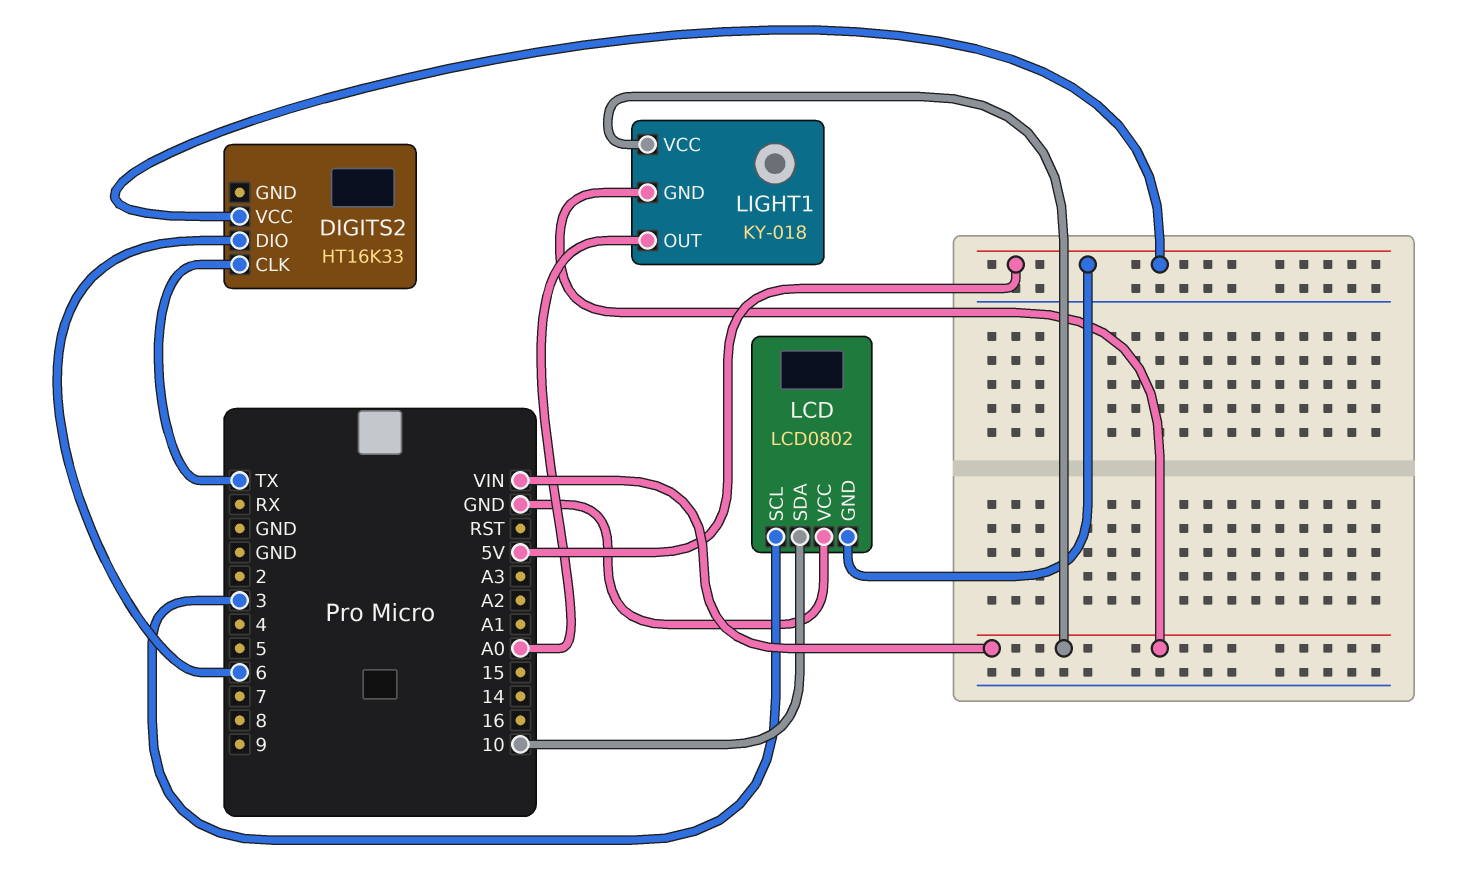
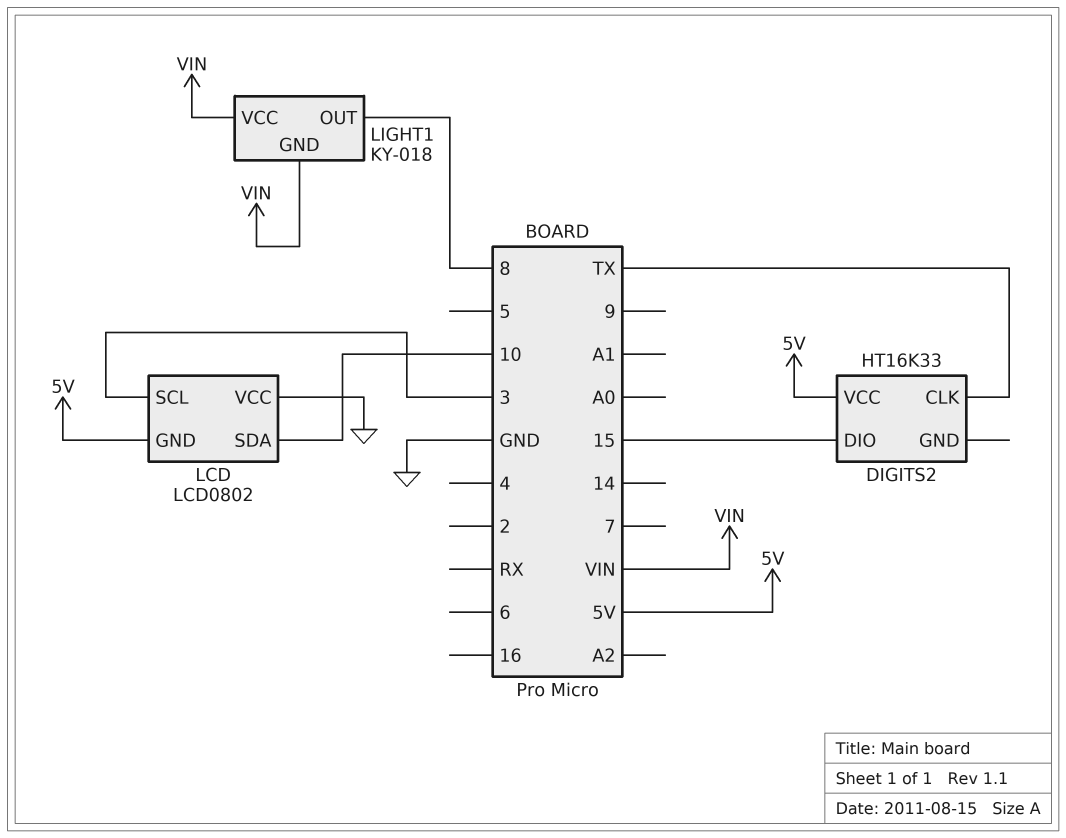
DIGITS2 pin DIO: 6 -> 15
LIGHT1 pin OUT: A0 -> 8

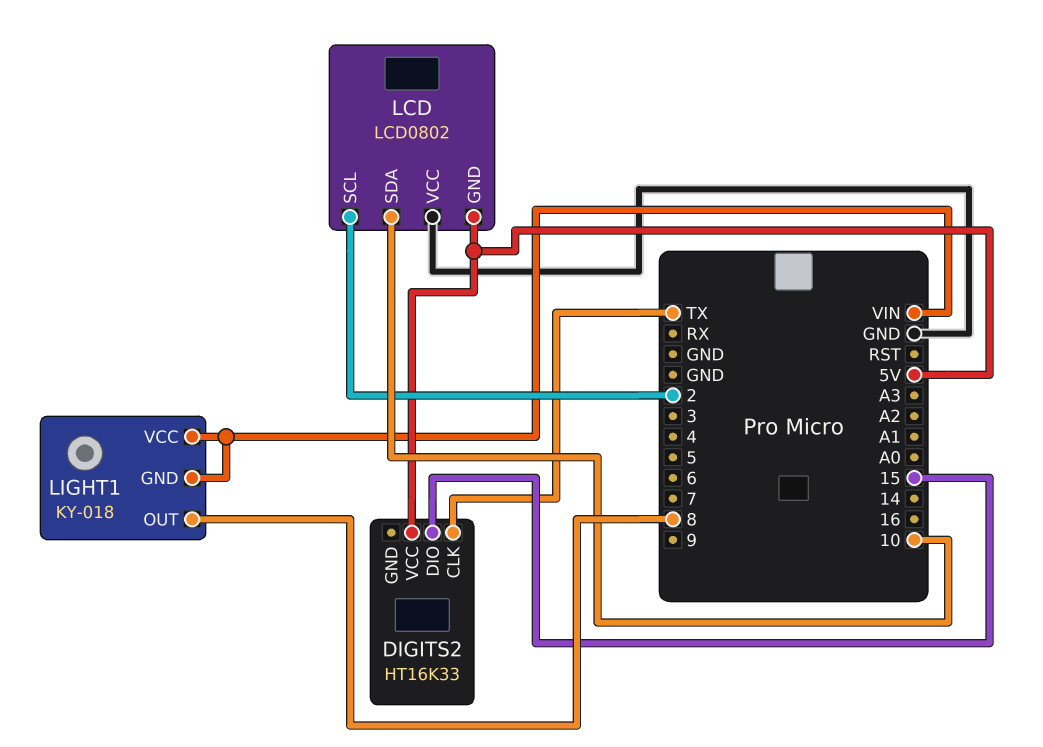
LCD pin SCL: 3 -> 2

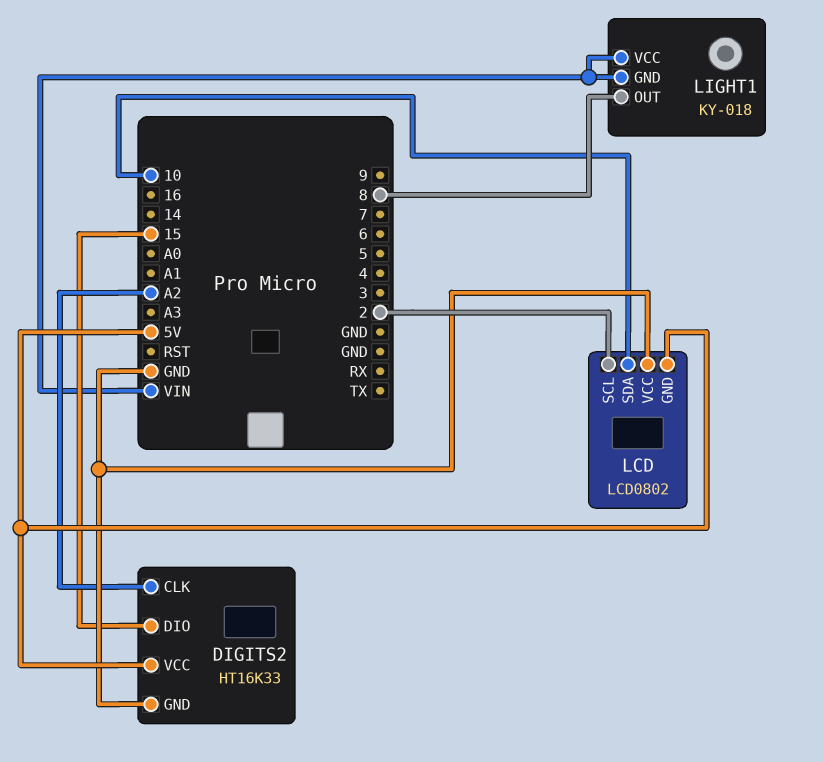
DIGITS2 pin CLK: TX -> A2
DIGITS2 pin GND: none -> GND

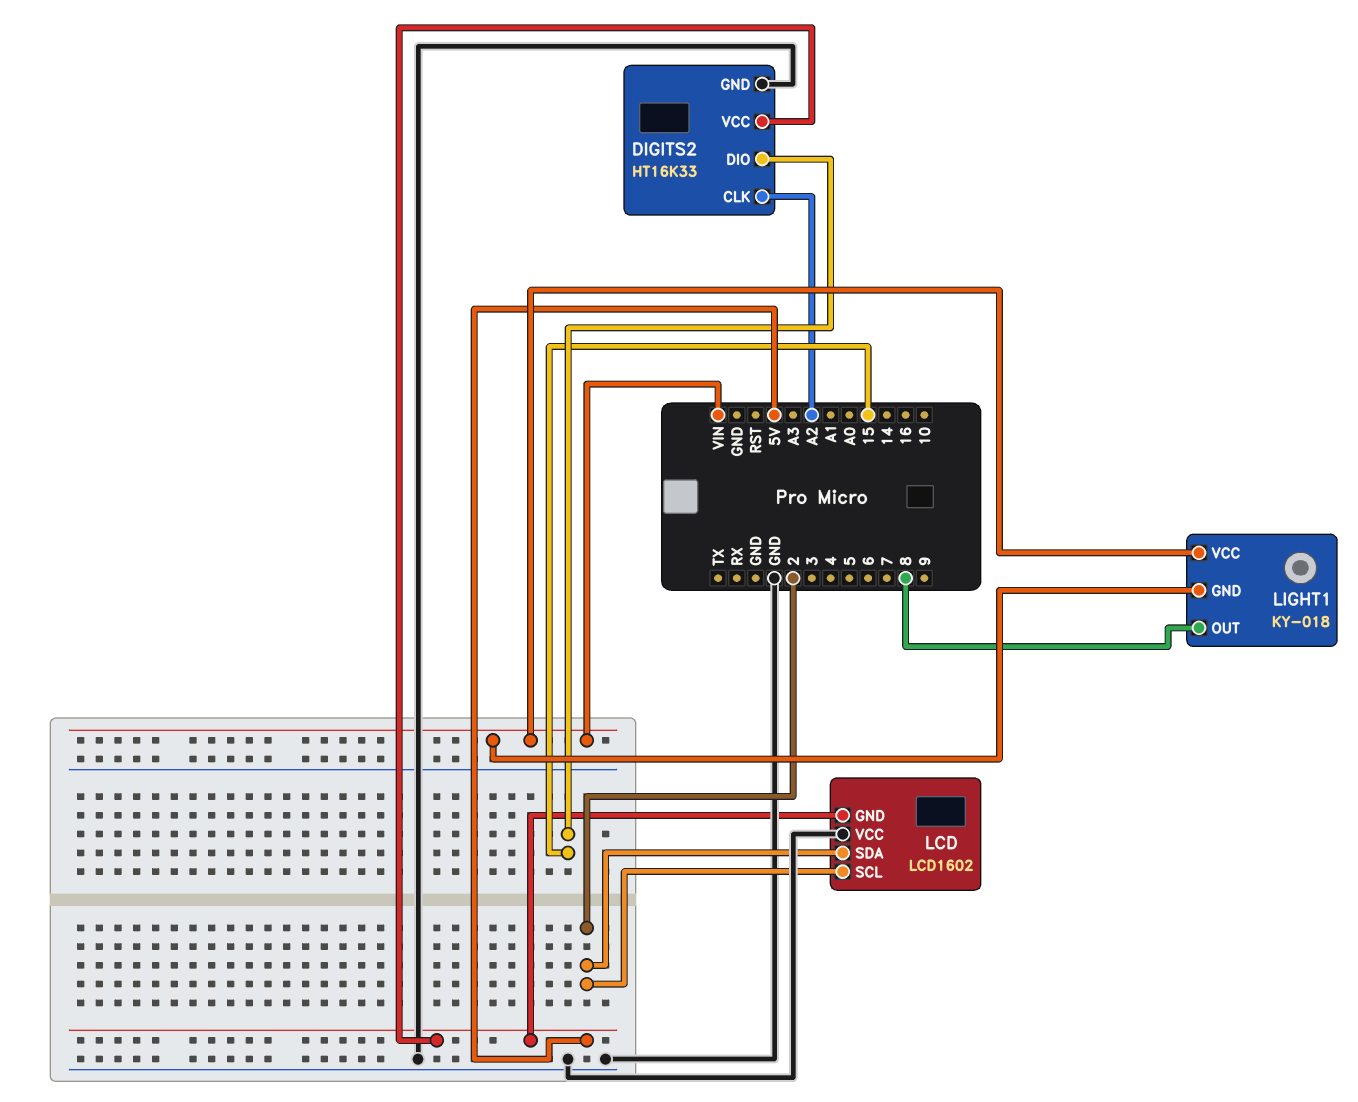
LCD: LCD0802 -> LCD1602
LCD pin SDA: 10 -> 2

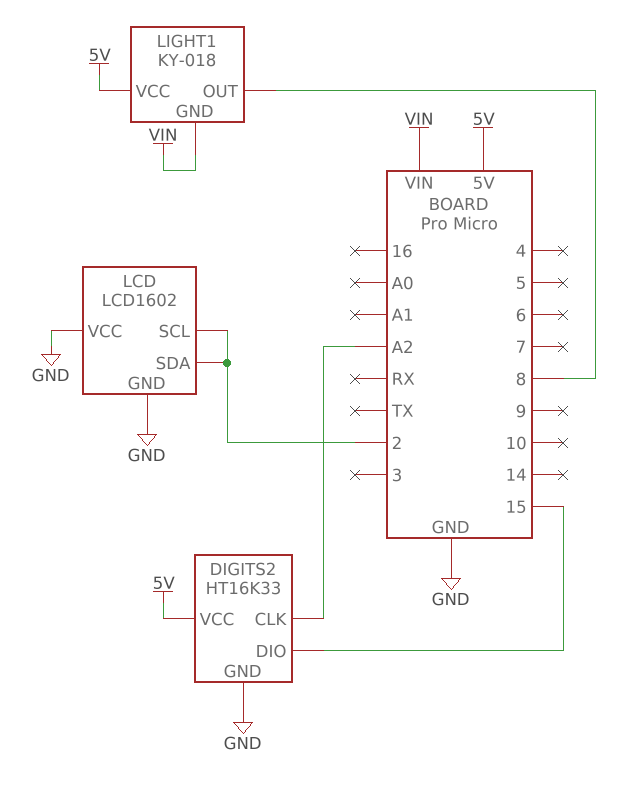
LCD pin GND: 5V -> GND
LIGHT1 pin VCC: VIN -> 5V

